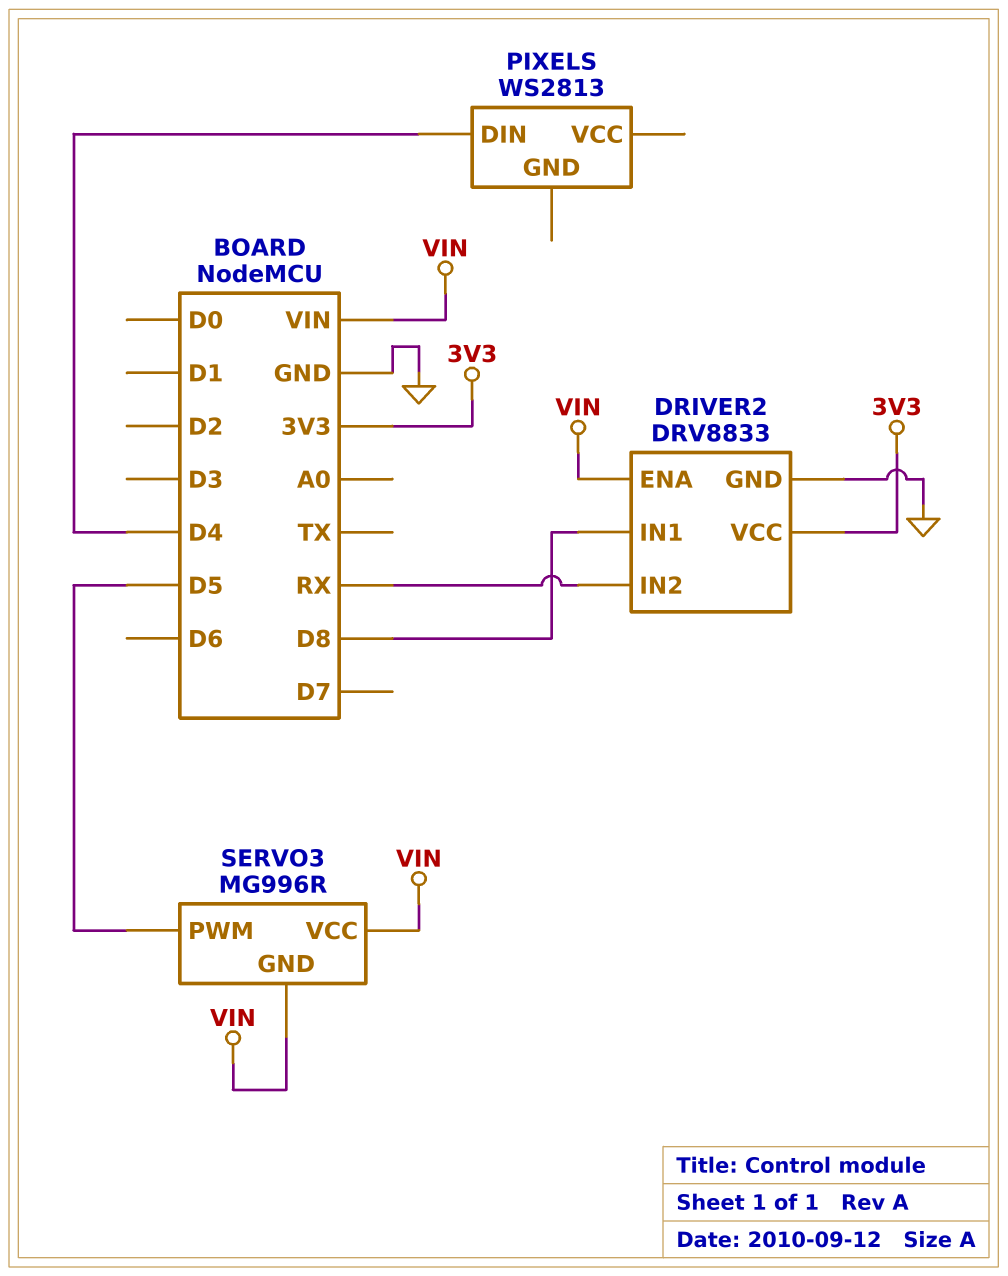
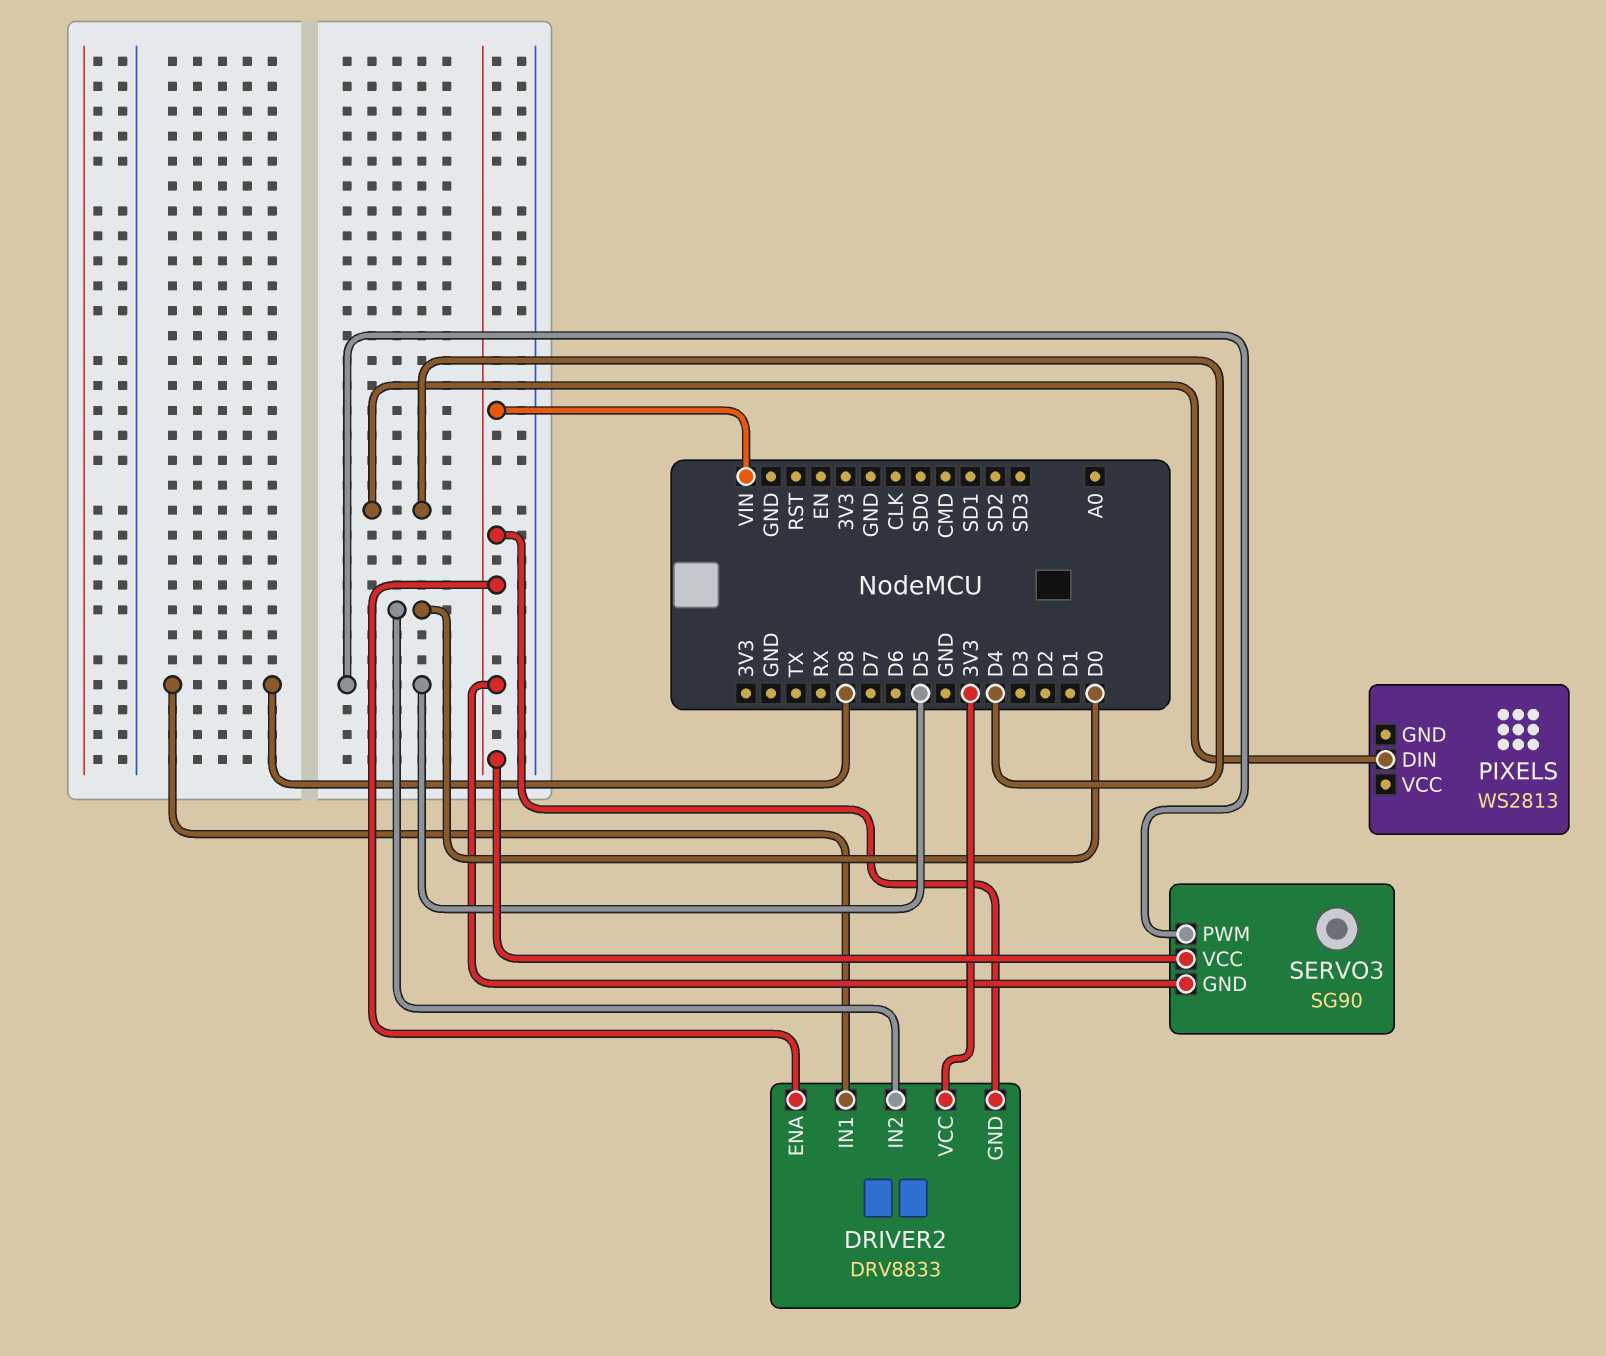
DRIVER2 pin GND: GND -> VIN
DRIVER2 pin IN2: RX -> D0
SERVO3: MG996R -> SG90

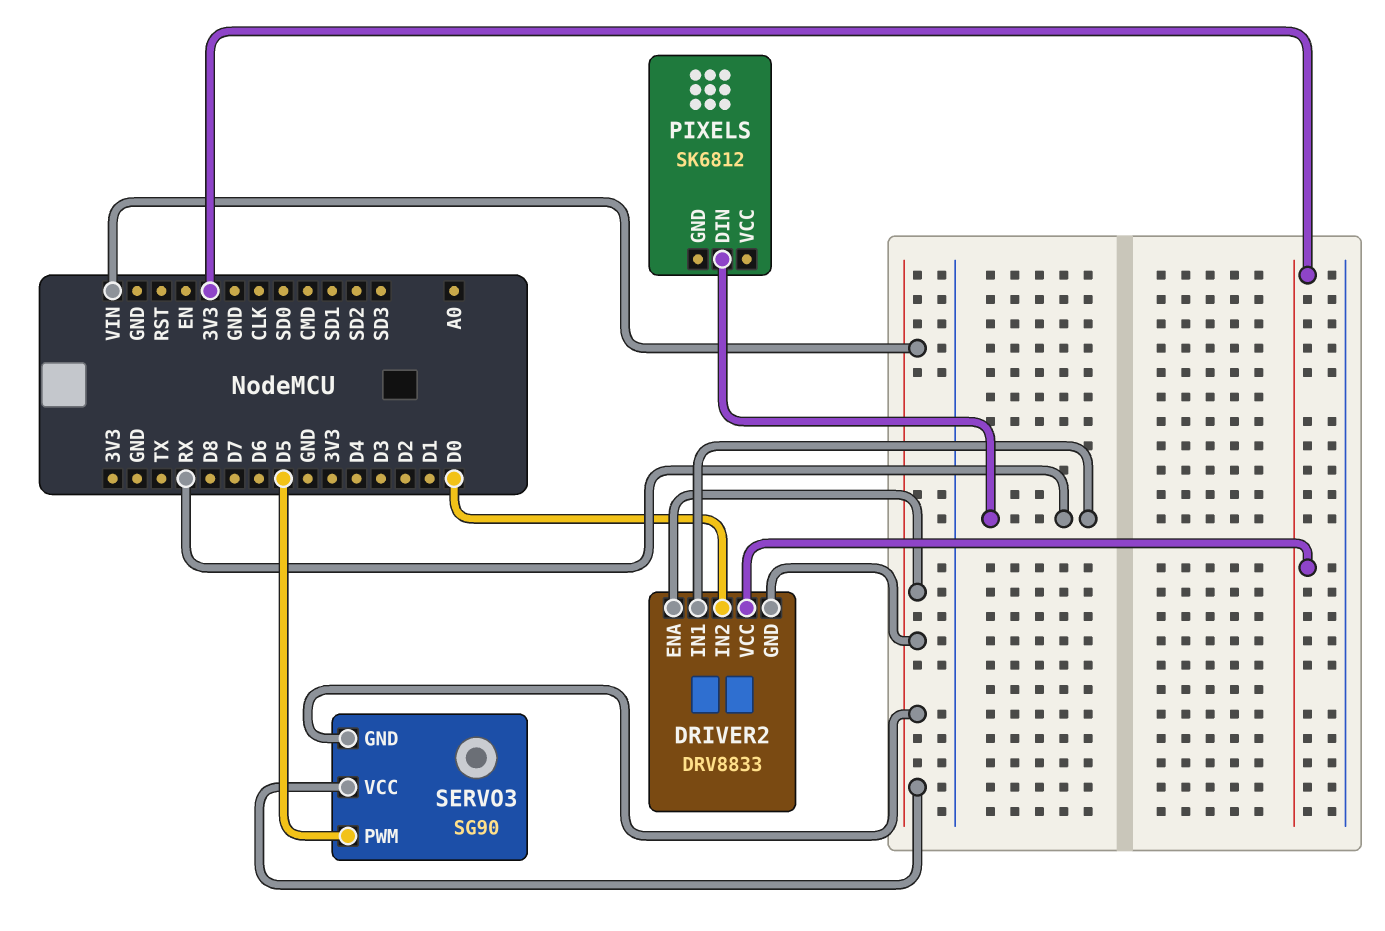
DRIVER2 pin IN1: D8 -> RX
PIXELS: WS2813 -> SK6812
PIXELS pin DIN: D4 -> RX

